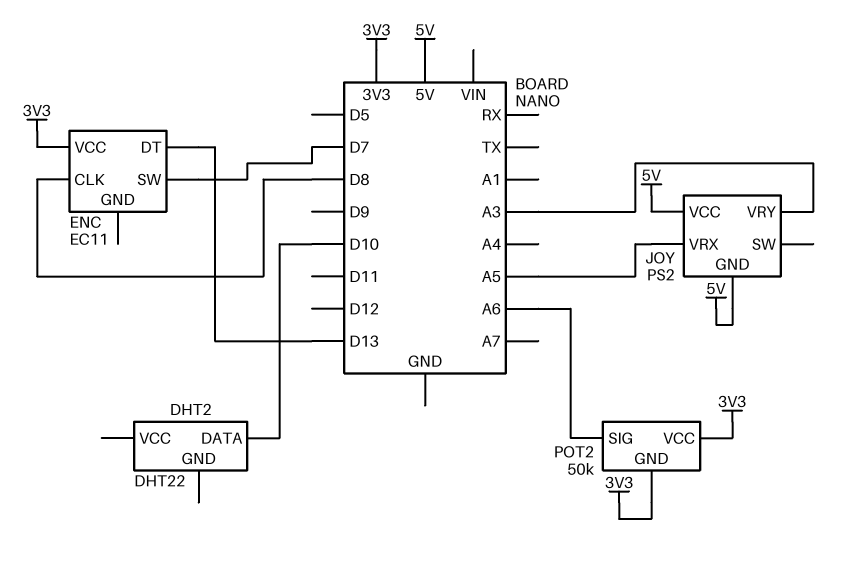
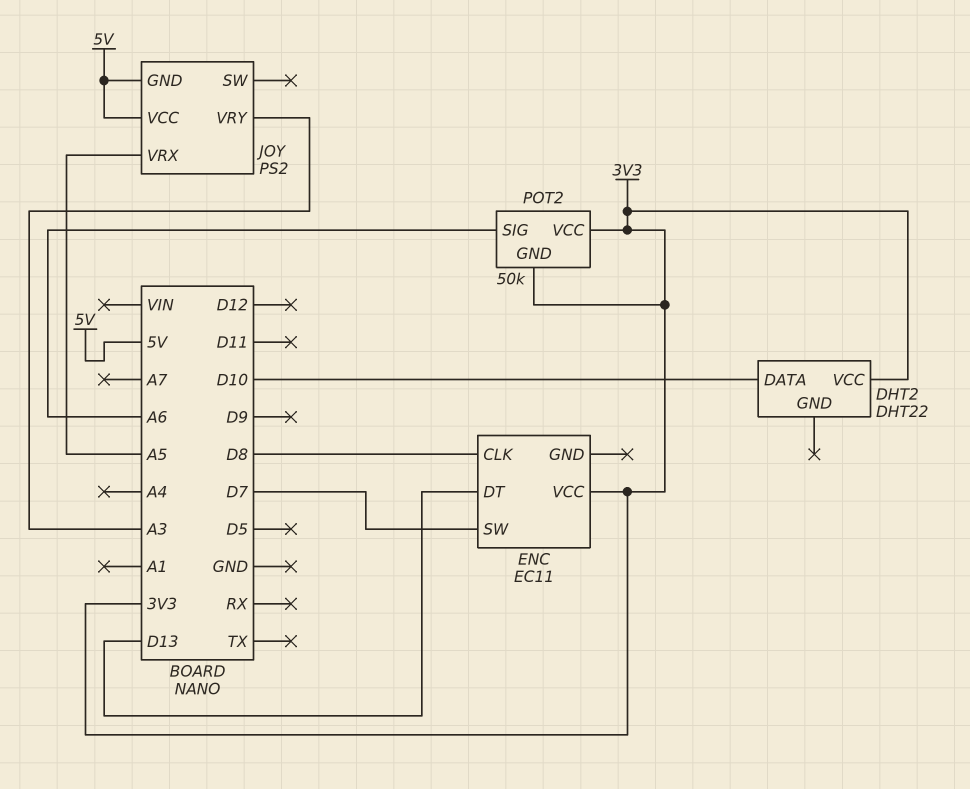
DHT2 pin VCC: none -> 3V3

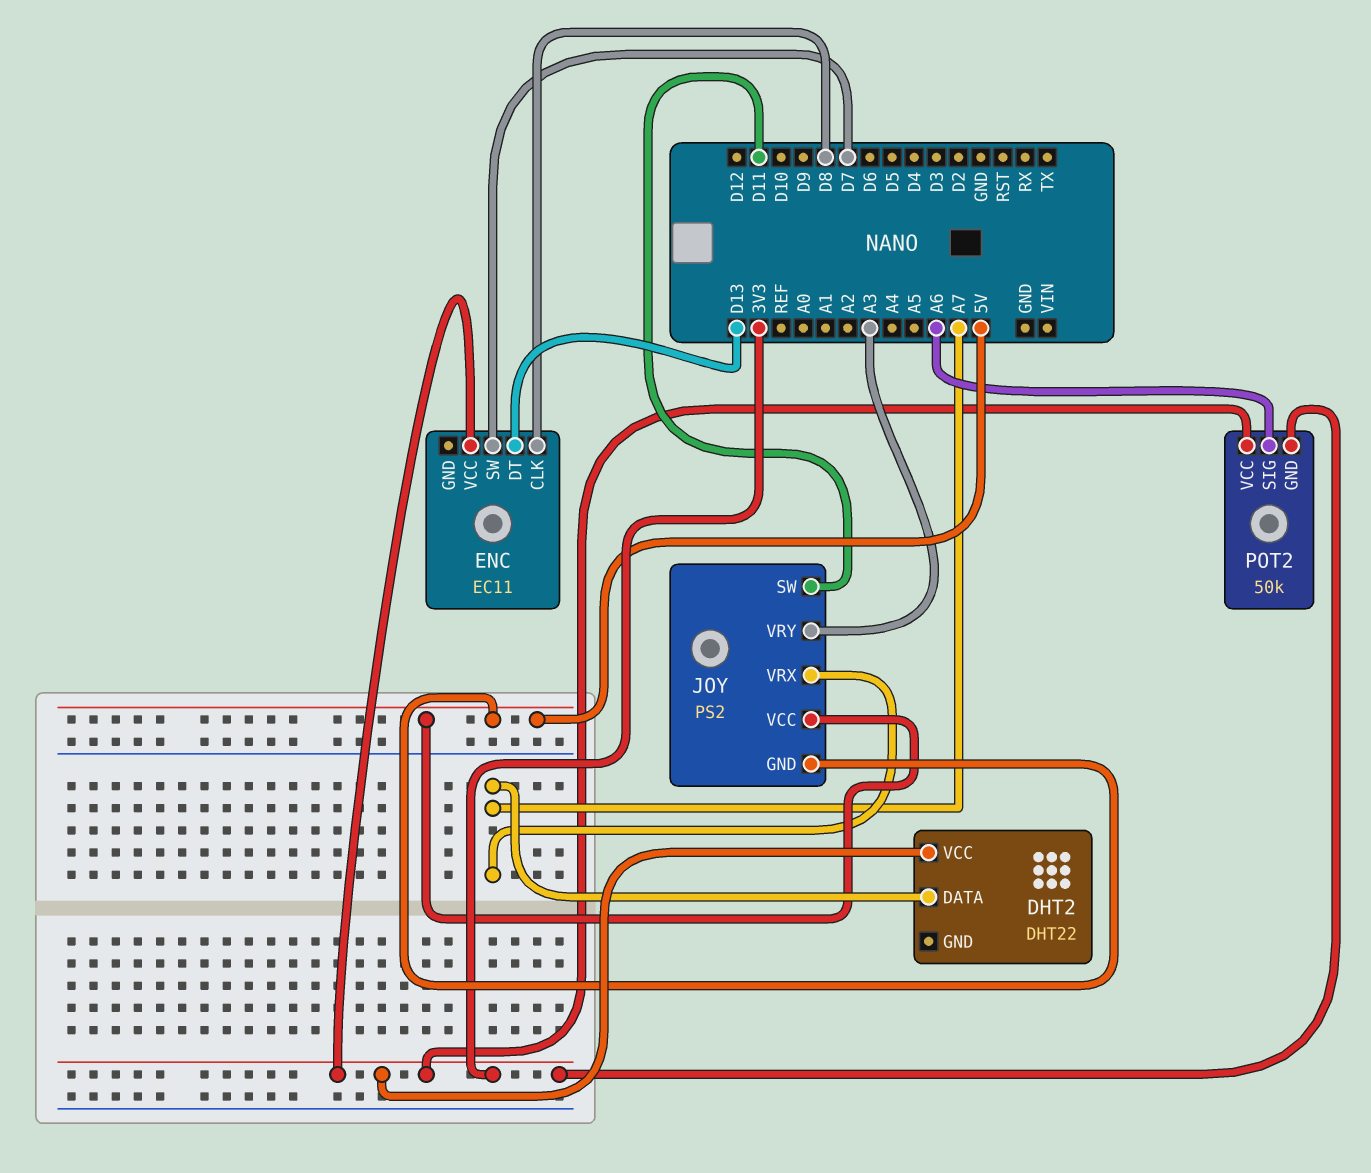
DHT2 pin DATA: D10 -> A7
JOY pin SW: none -> D11
JOY pin VRX: A5 -> A7

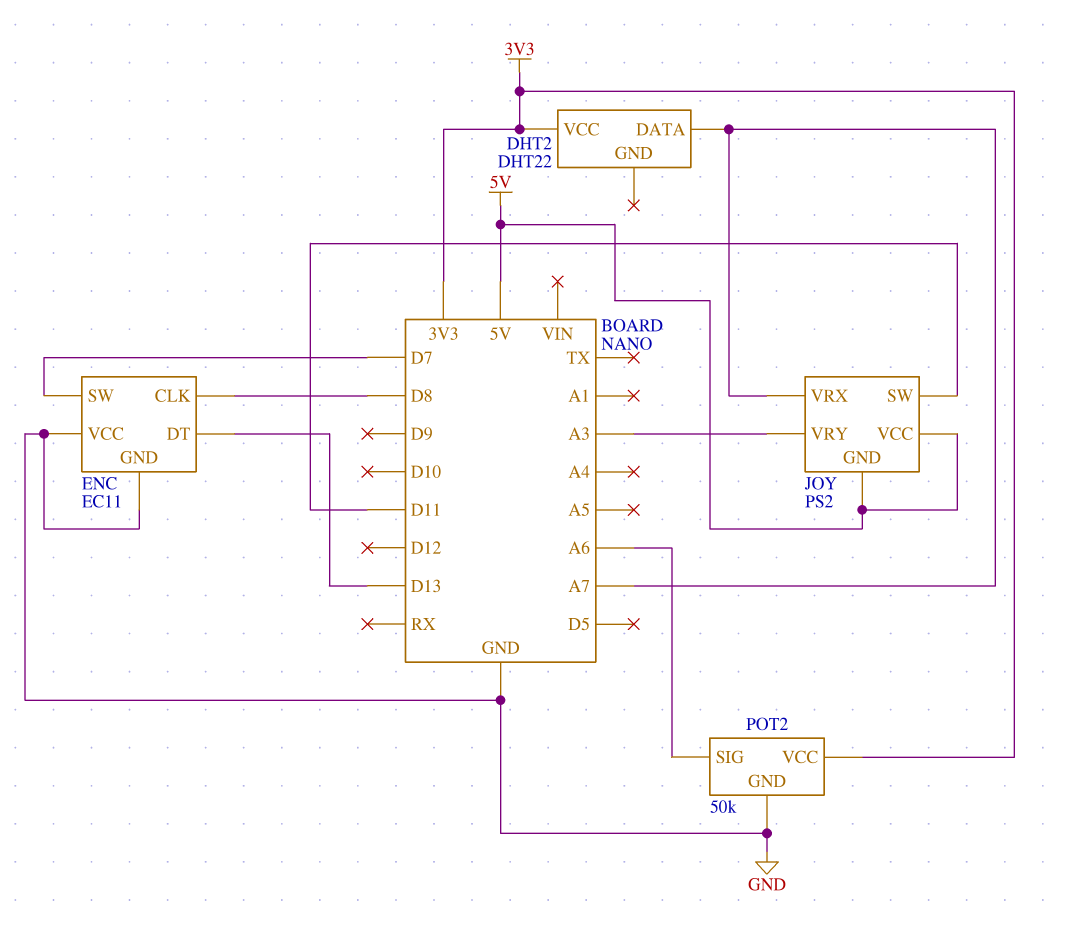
ENC pin GND: none -> GND
ENC pin VCC: 3V3 -> GND
POT2 pin GND: 3V3 -> GND

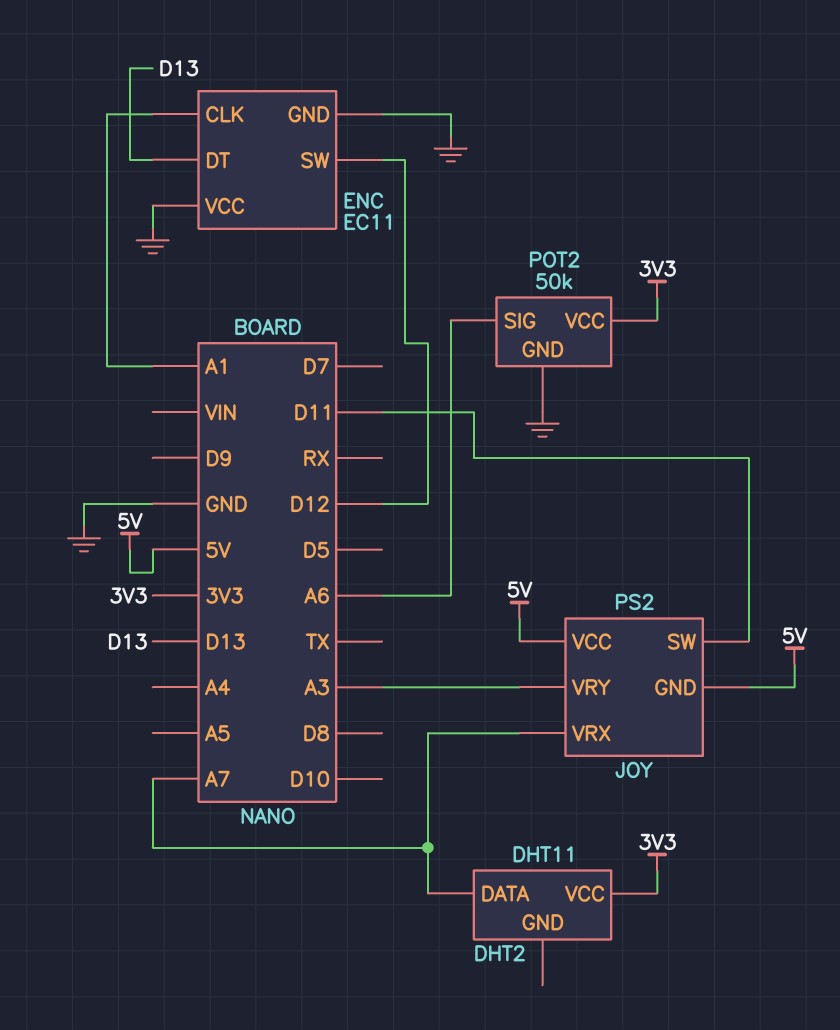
DHT2: DHT22 -> DHT11
ENC pin CLK: D8 -> A1
ENC pin SW: D7 -> D12

